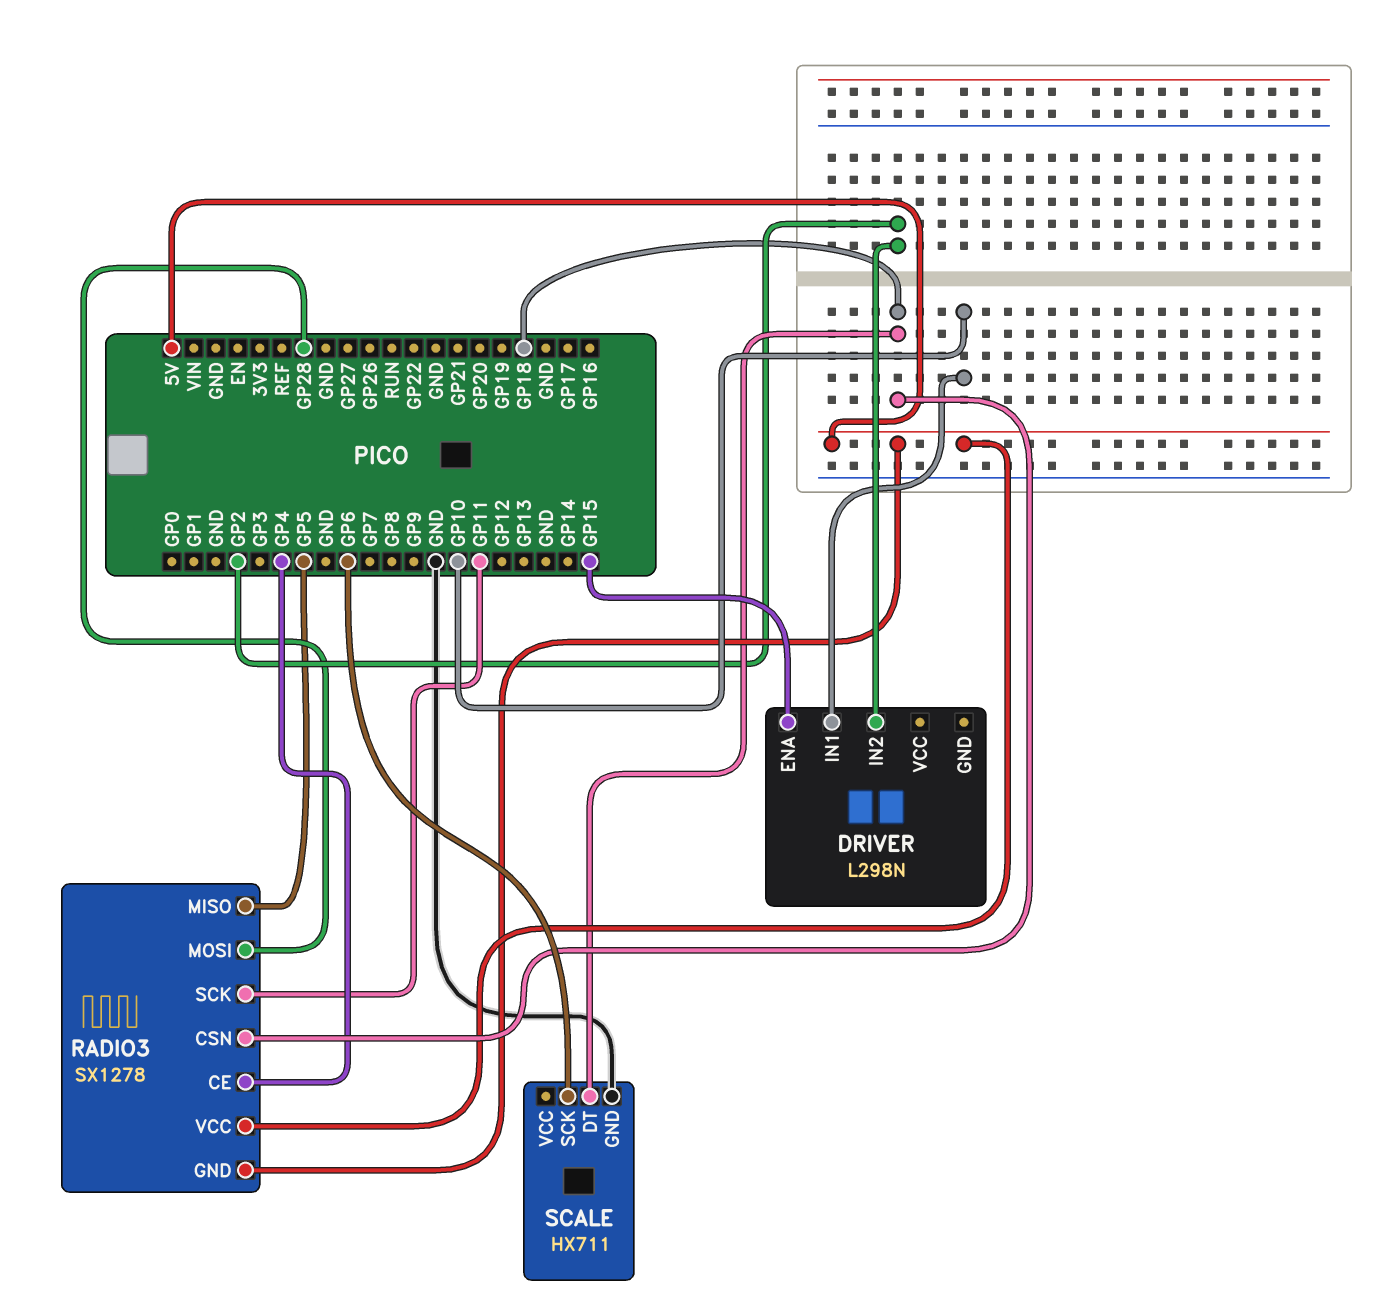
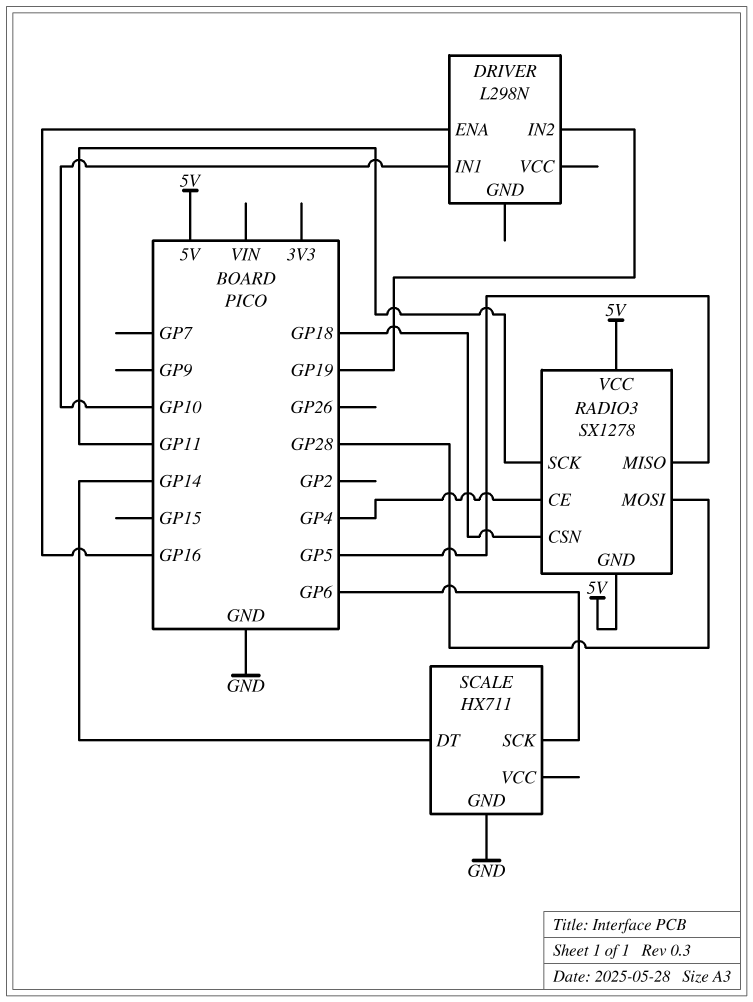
DRIVER pin ENA: GP15 -> GP16
DRIVER pin IN2: GP2 -> GP19
SCALE pin DT: GP18 -> GP14

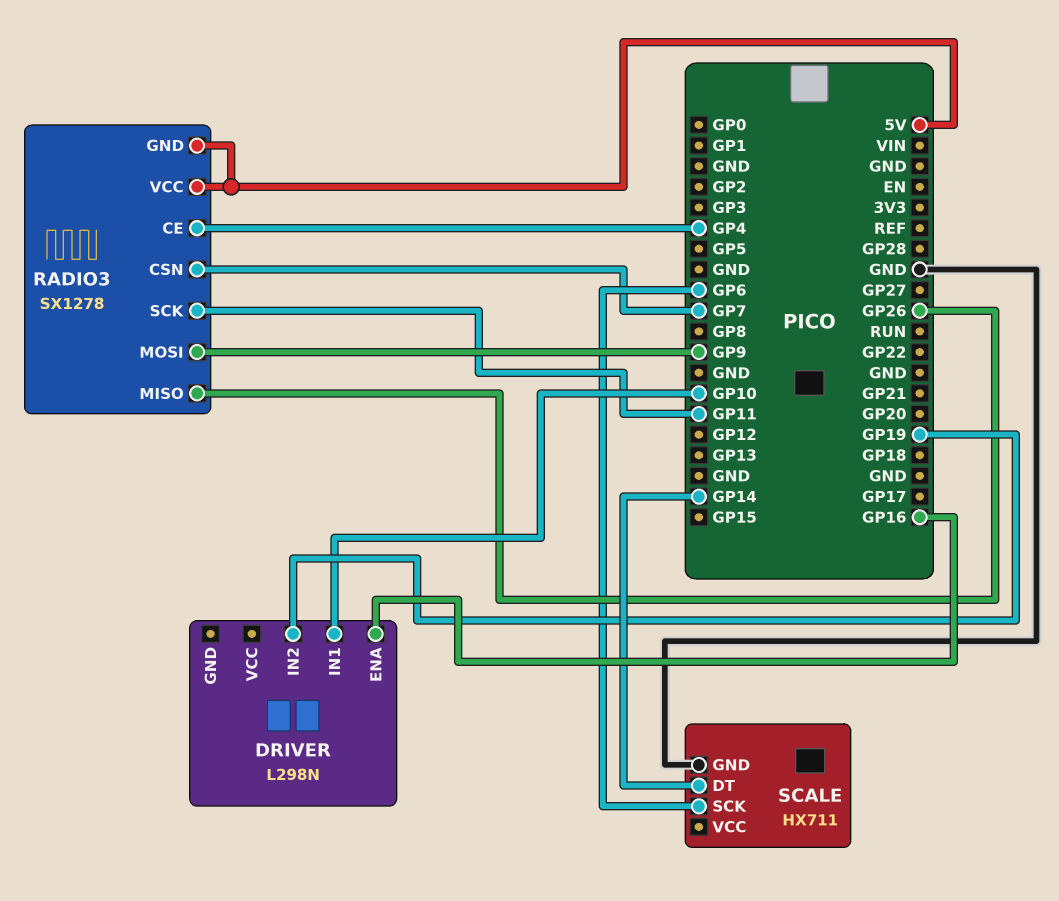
RADIO3 pin CSN: GP18 -> GP7
RADIO3 pin MISO: GP5 -> GP26
RADIO3 pin MOSI: GP28 -> GP9

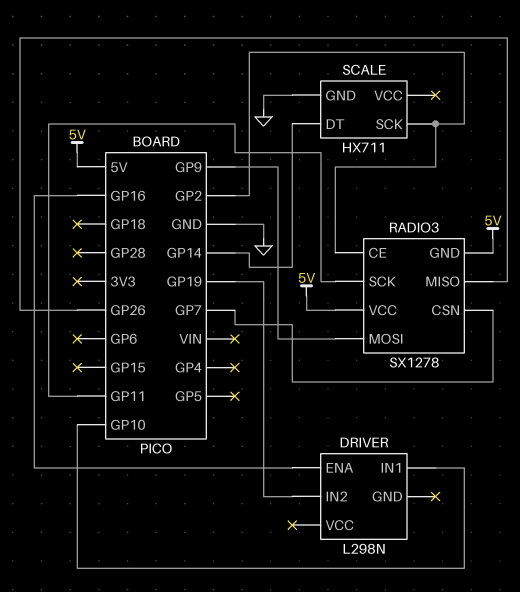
RADIO3 pin CE: GP4 -> GP2
SCALE pin SCK: GP6 -> GP2

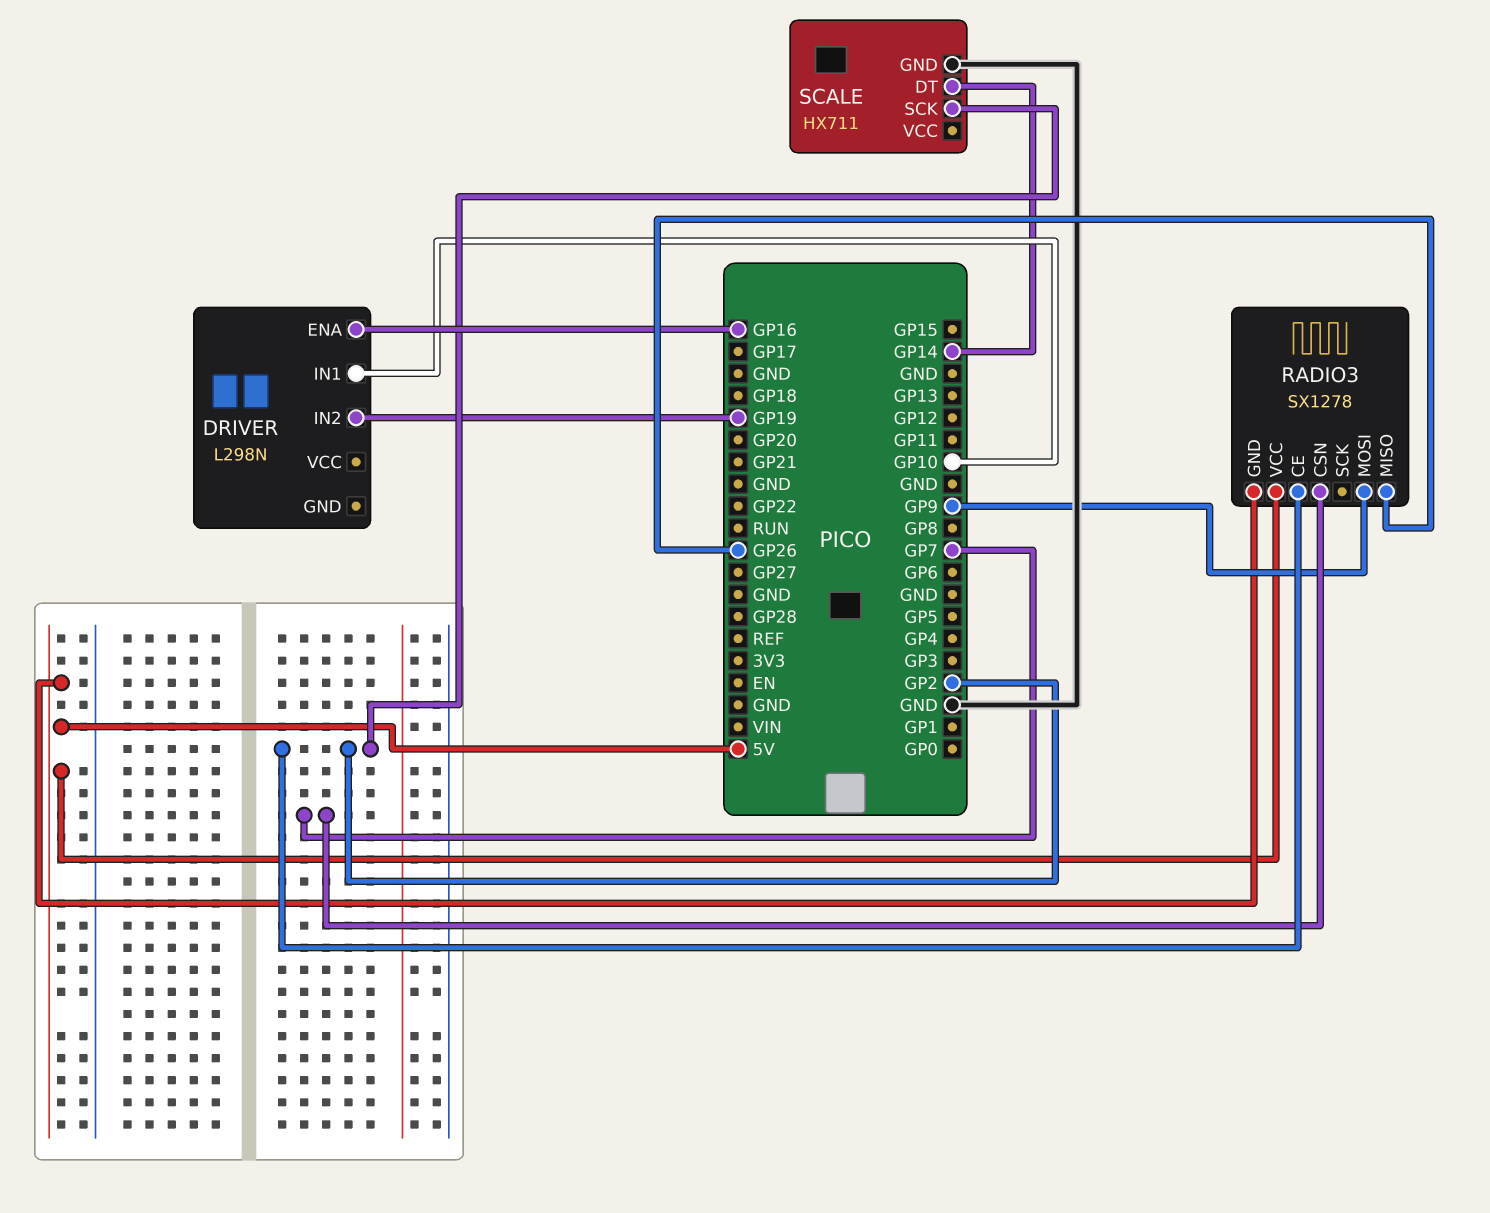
RADIO3 pin SCK: GP11 -> none

